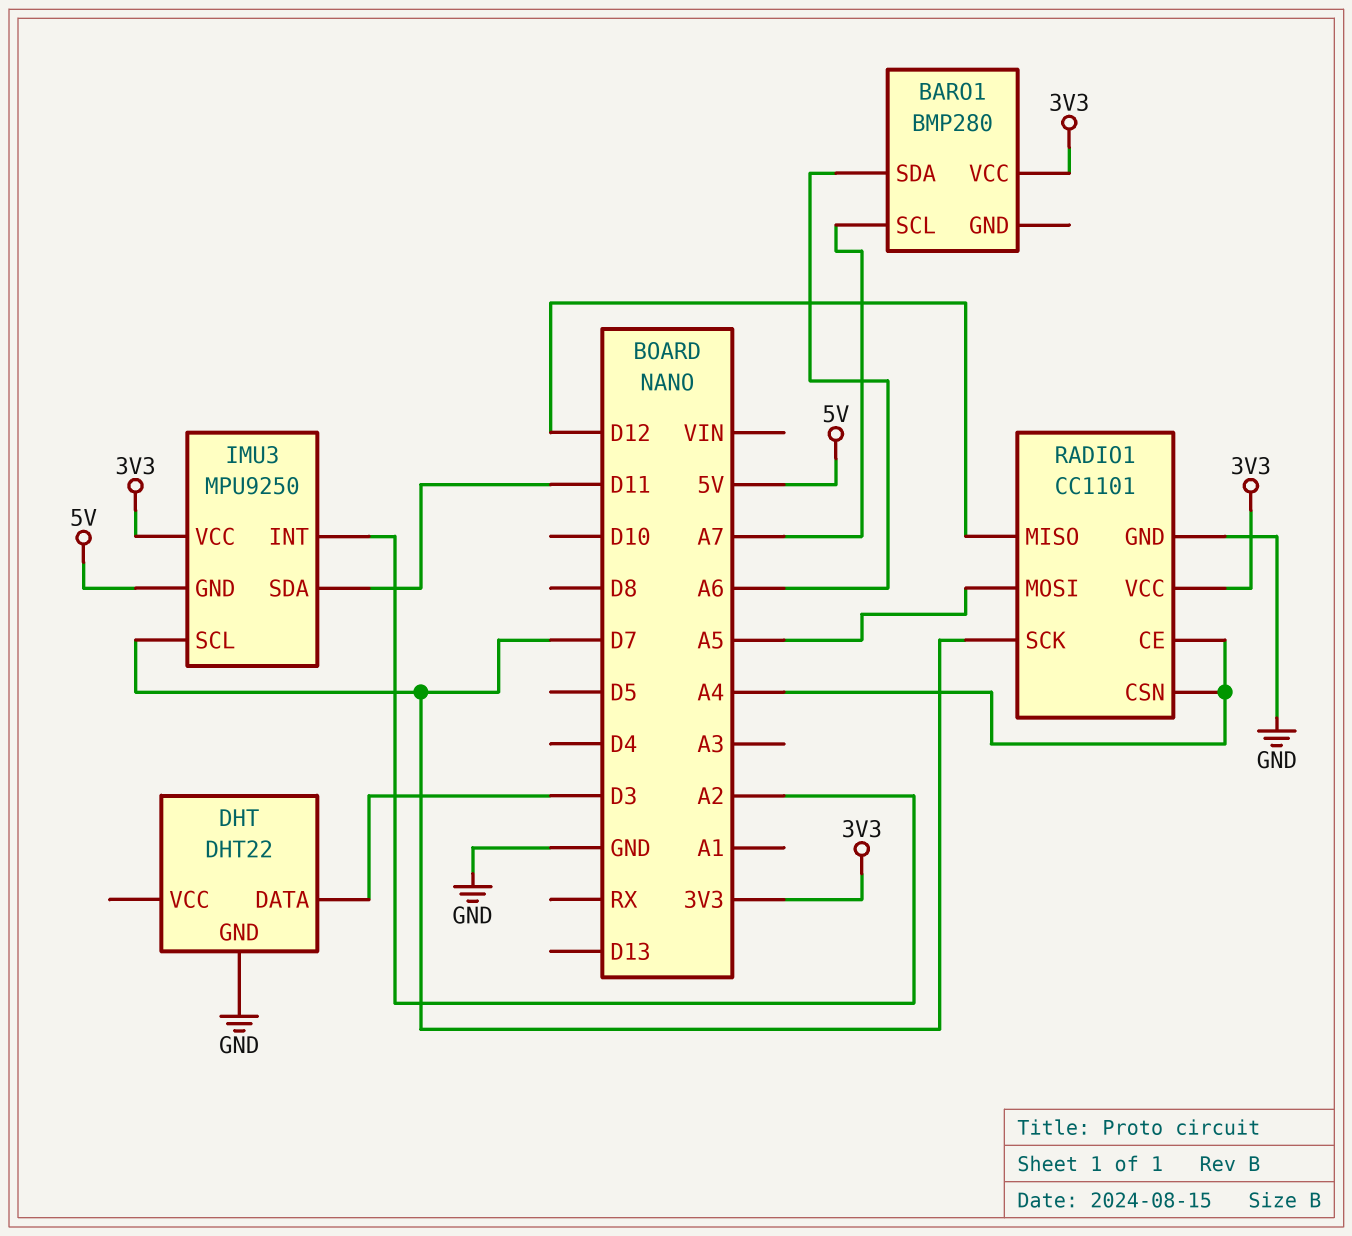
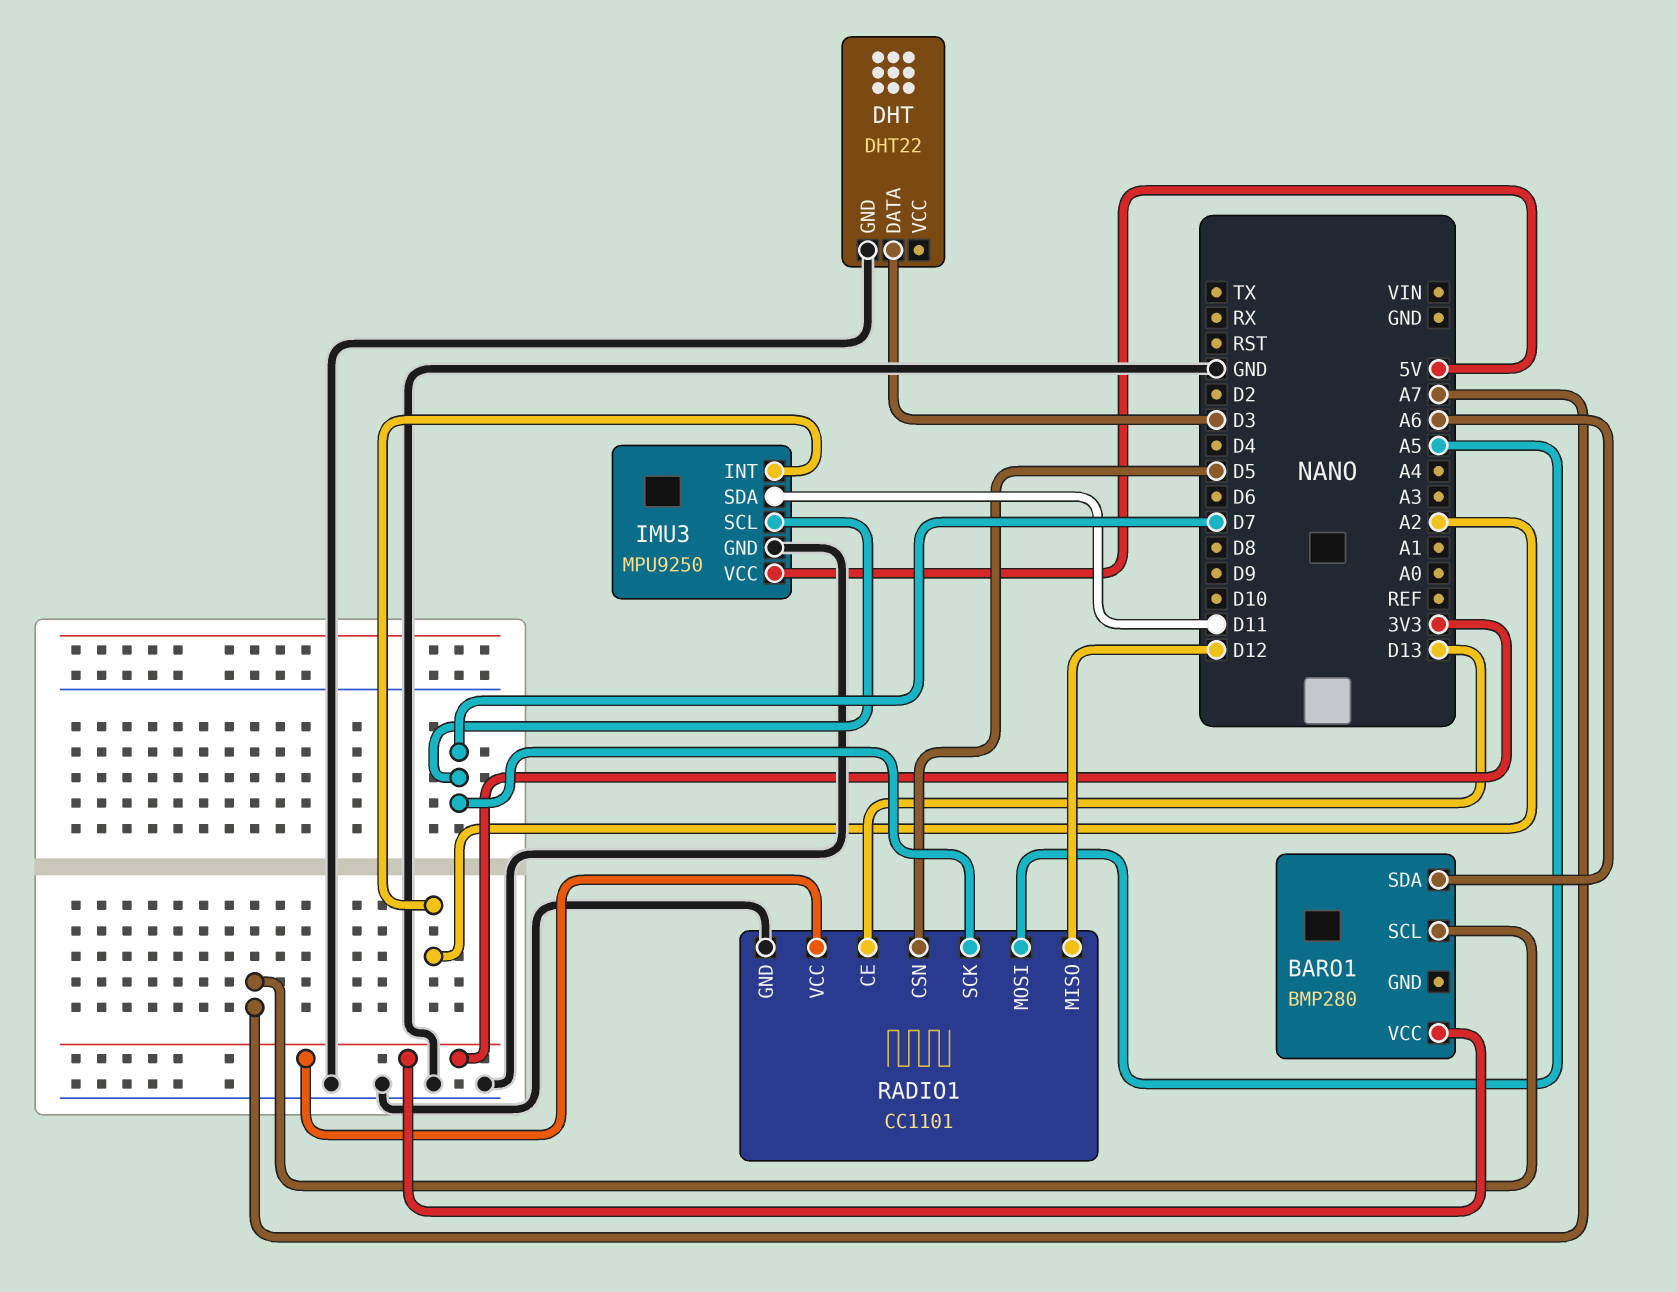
IMU3 pin GND: 5V -> GND
IMU3 pin VCC: 3V3 -> 5V
RADIO1 pin CE: A4 -> D13
RADIO1 pin CSN: A4 -> D5

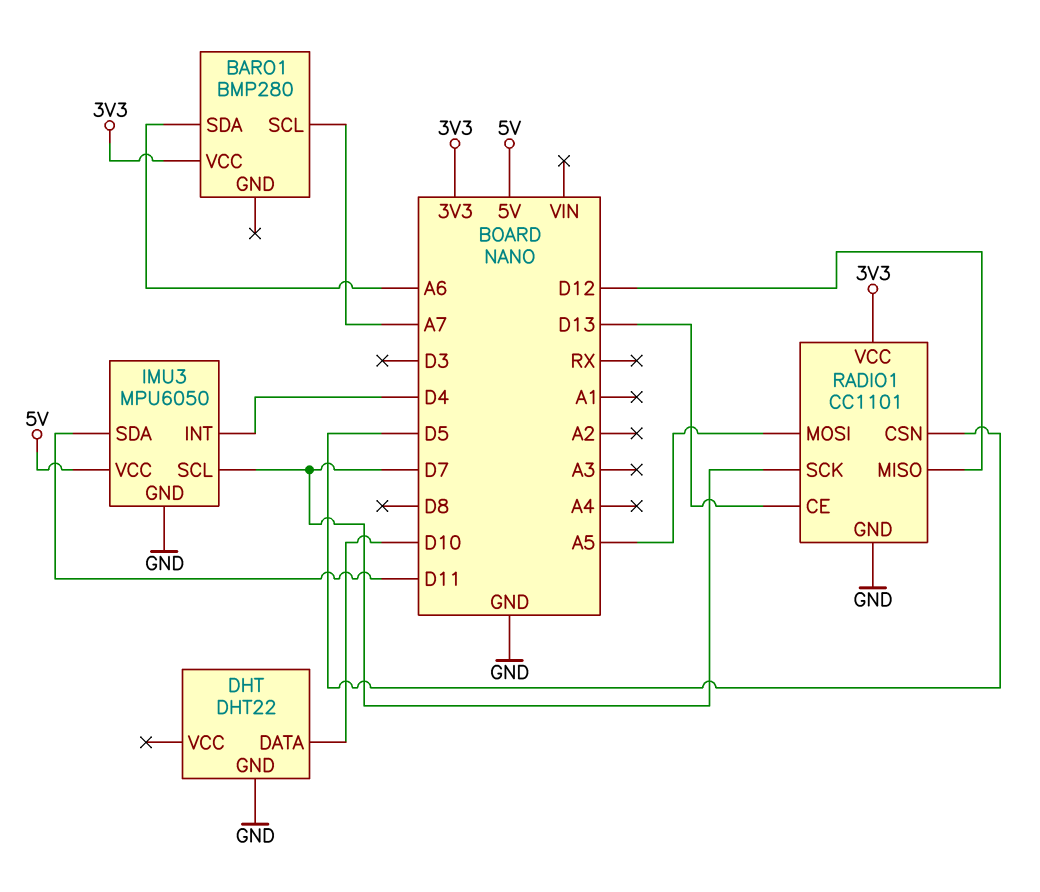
DHT pin DATA: D3 -> D10
IMU3: MPU9250 -> MPU6050
IMU3 pin INT: A2 -> D4

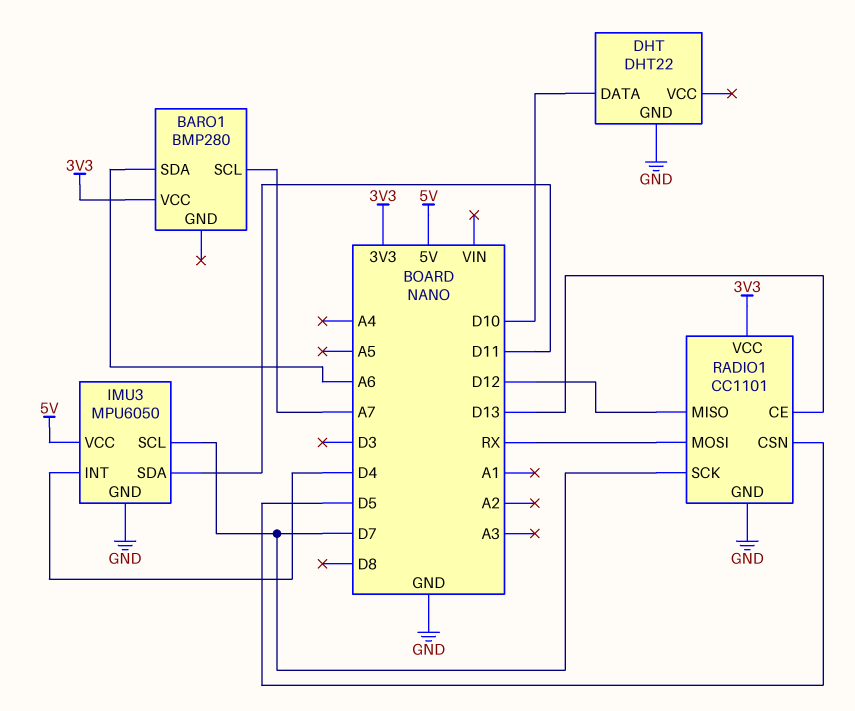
RADIO1 pin MOSI: A5 -> RX

